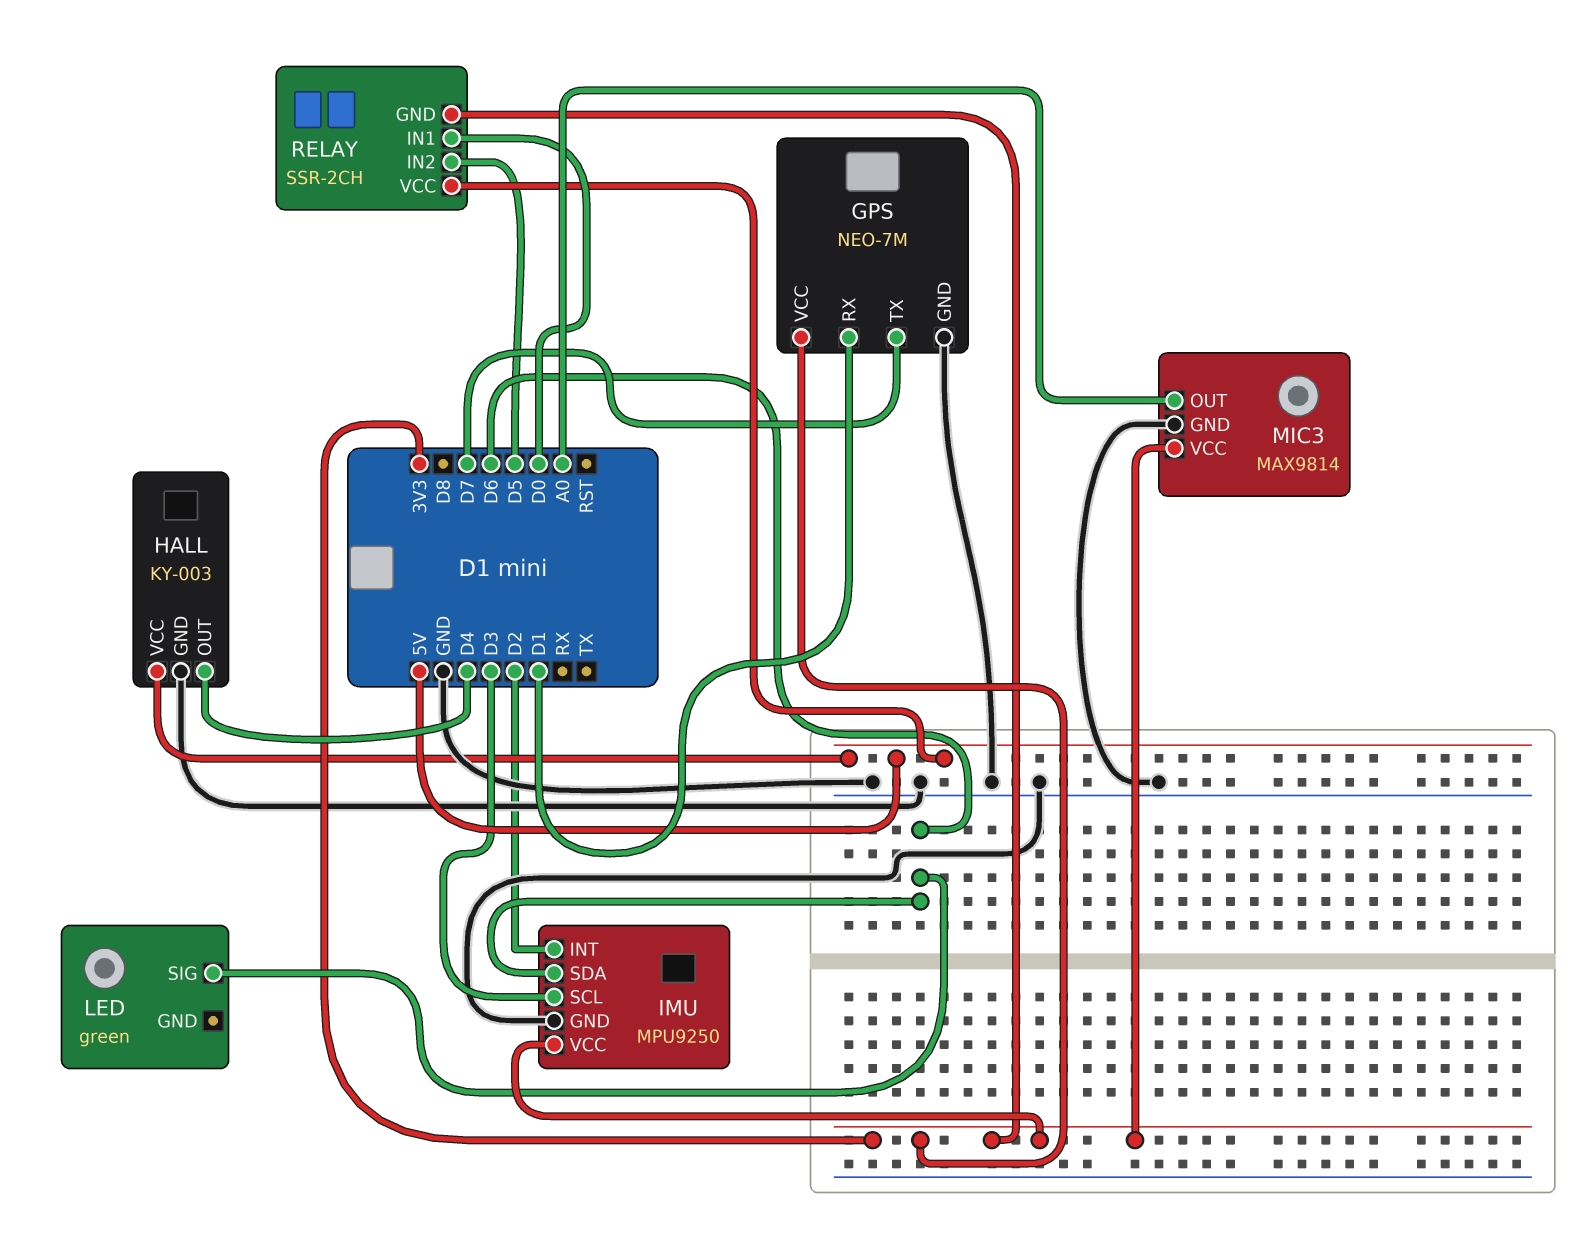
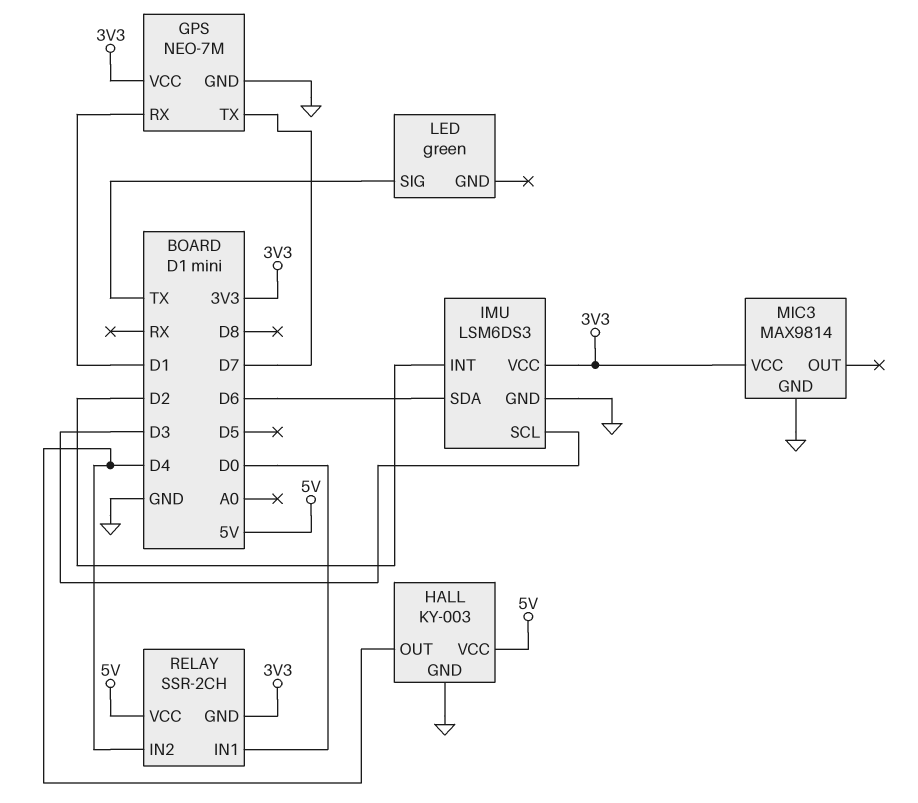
IMU: MPU9250 -> LSM6DS3
LED pin SIG: D6 -> TX
MIC3 pin OUT: A0 -> none
RELAY pin IN2: D5 -> D4

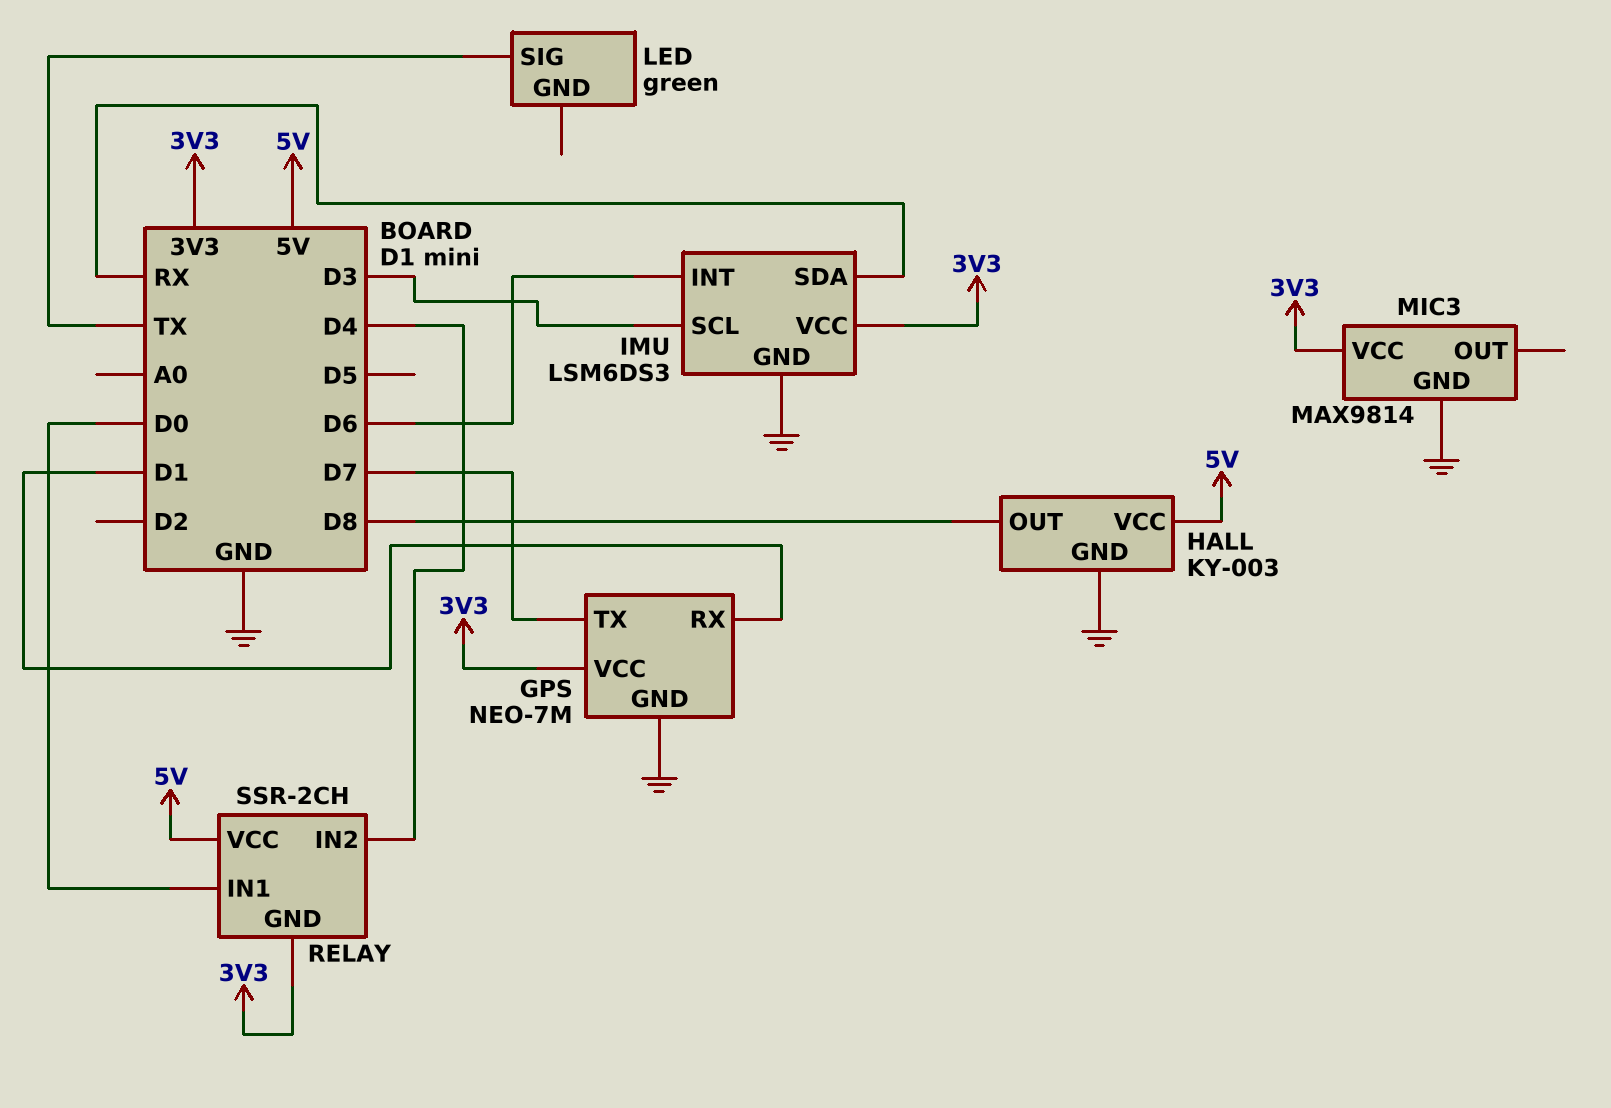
HALL pin OUT: D4 -> D8
IMU pin INT: D2 -> D6
IMU pin SDA: D6 -> RX

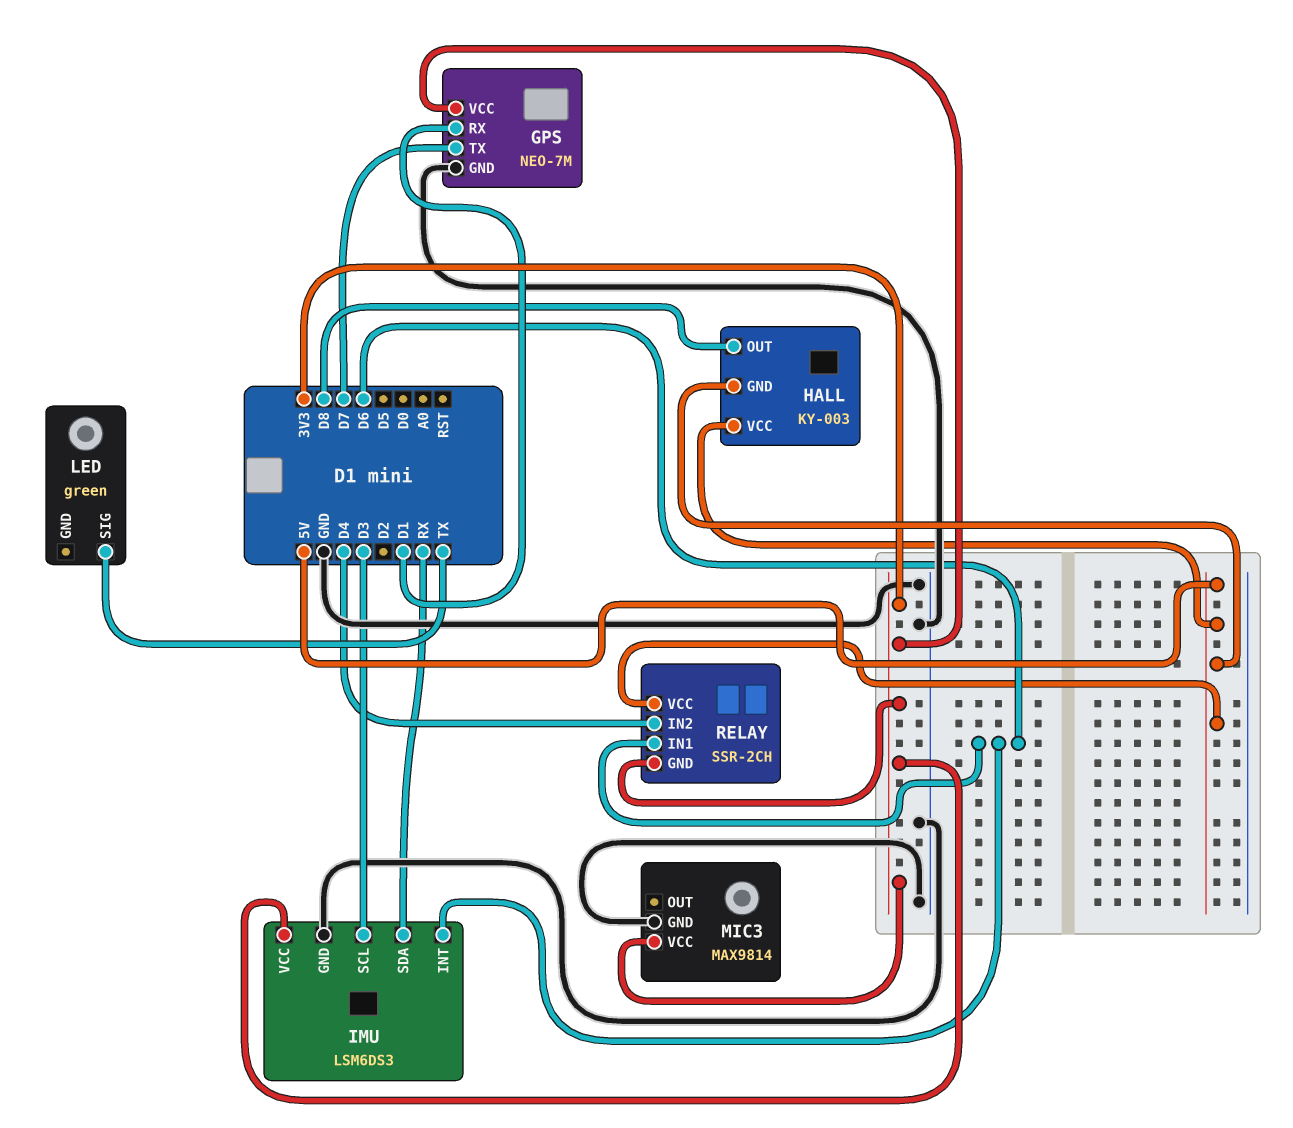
HALL pin GND: GND -> 5V
RELAY pin IN1: D0 -> D6

